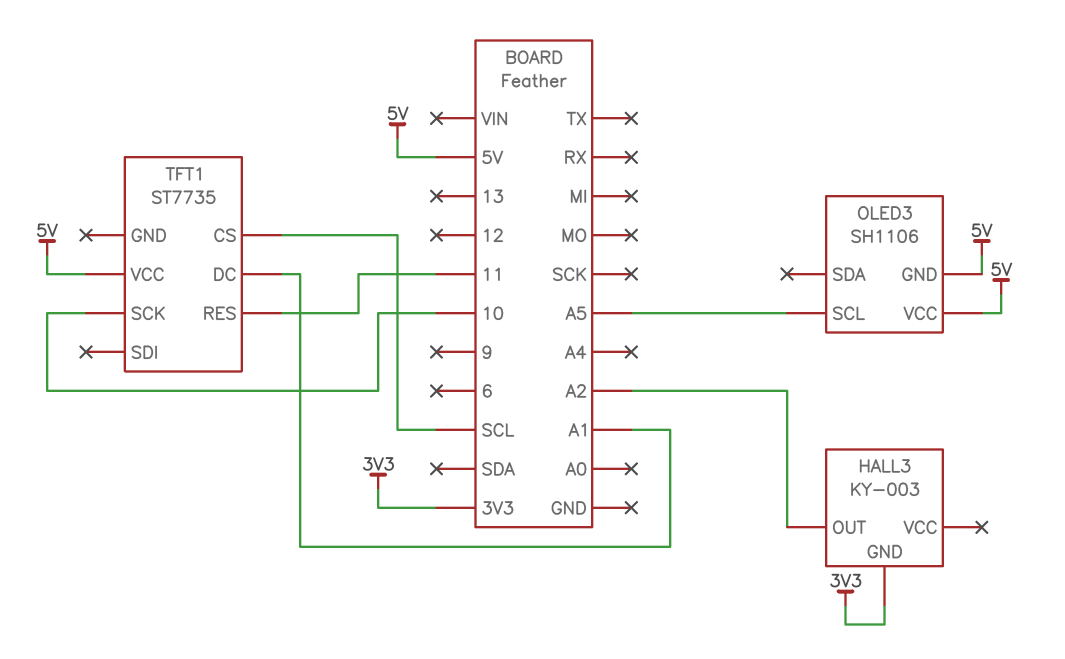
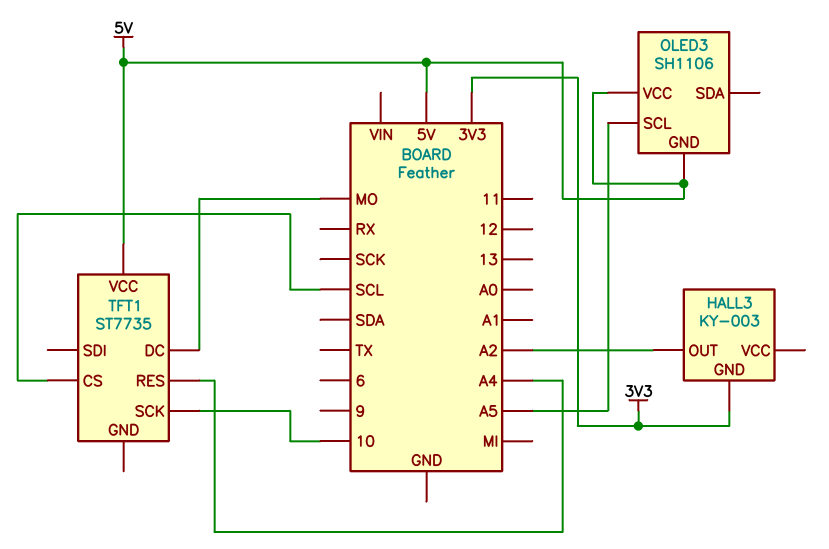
TFT1 pin DC: A1 -> MO
TFT1 pin RES: 11 -> A4

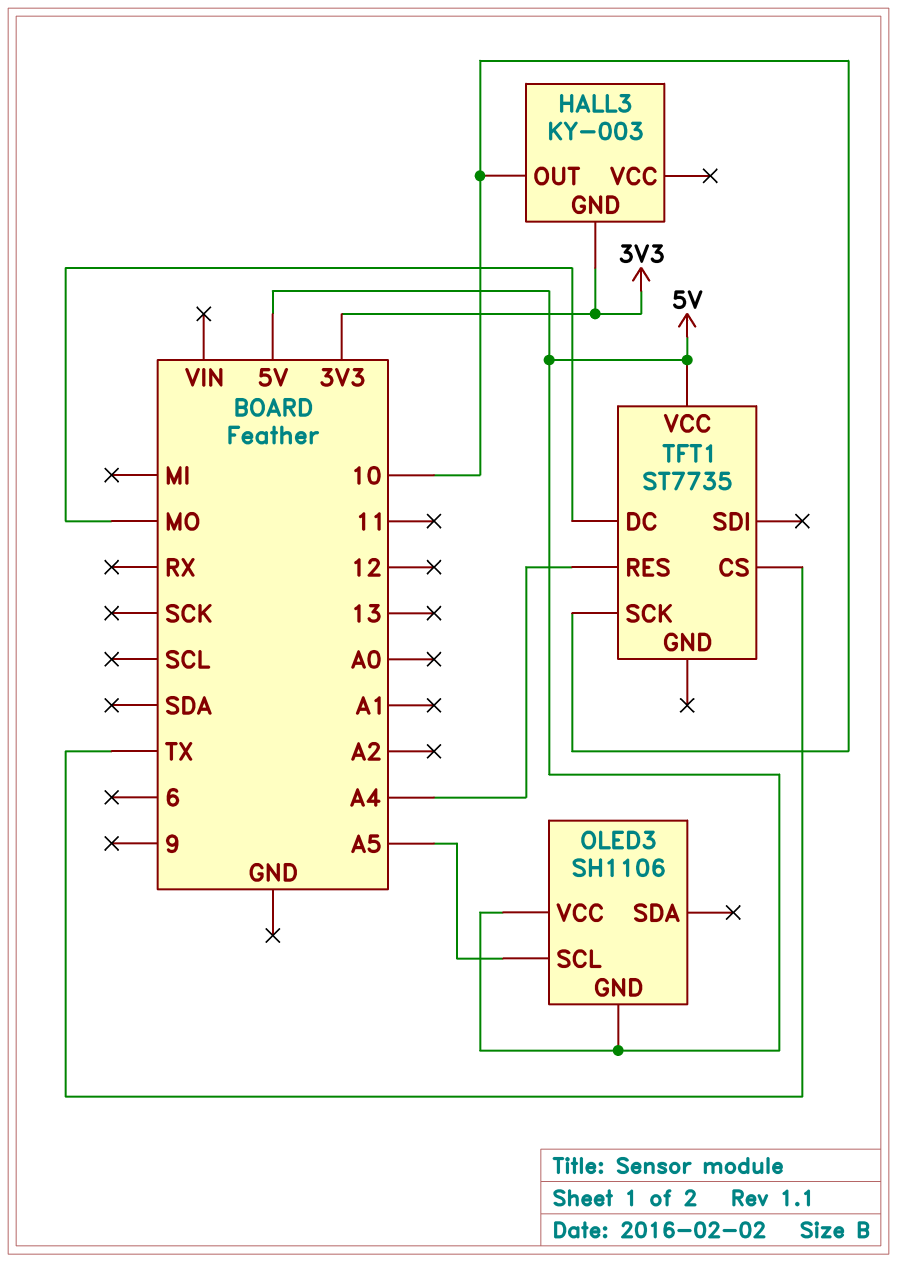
HALL3 pin OUT: A2 -> 10
TFT1 pin CS: SCL -> TX

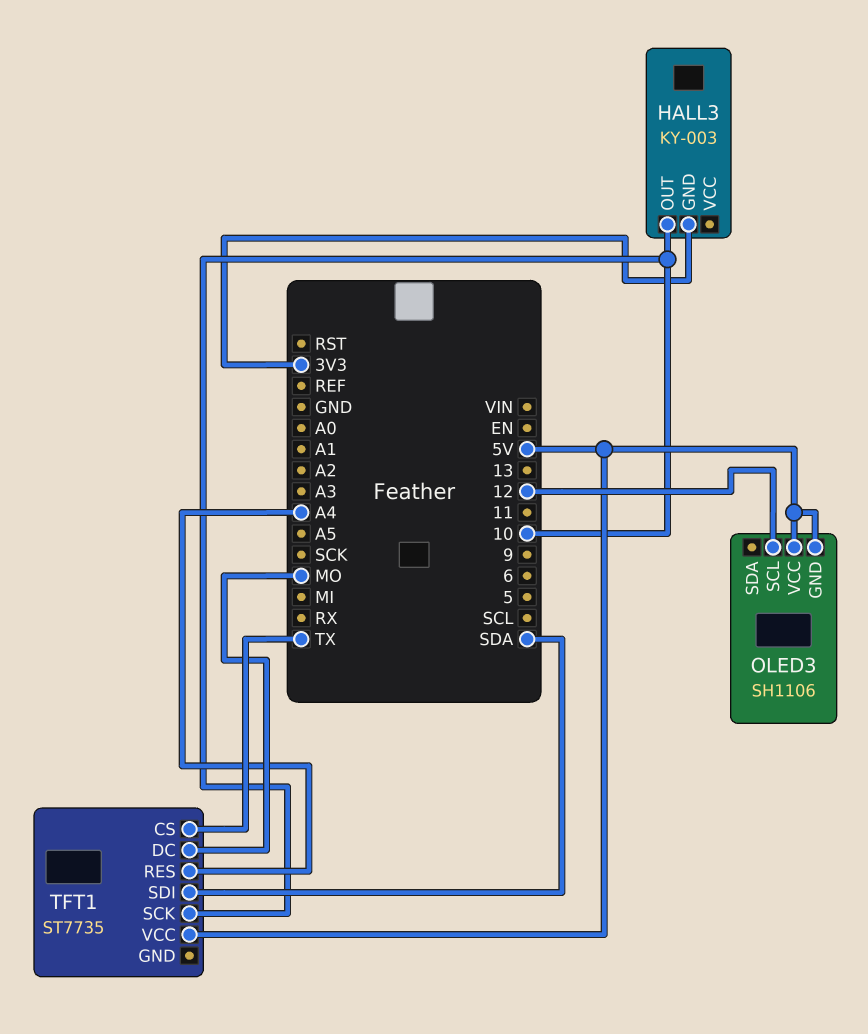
OLED3 pin SCL: A5 -> 12
TFT1 pin SDI: none -> SDA

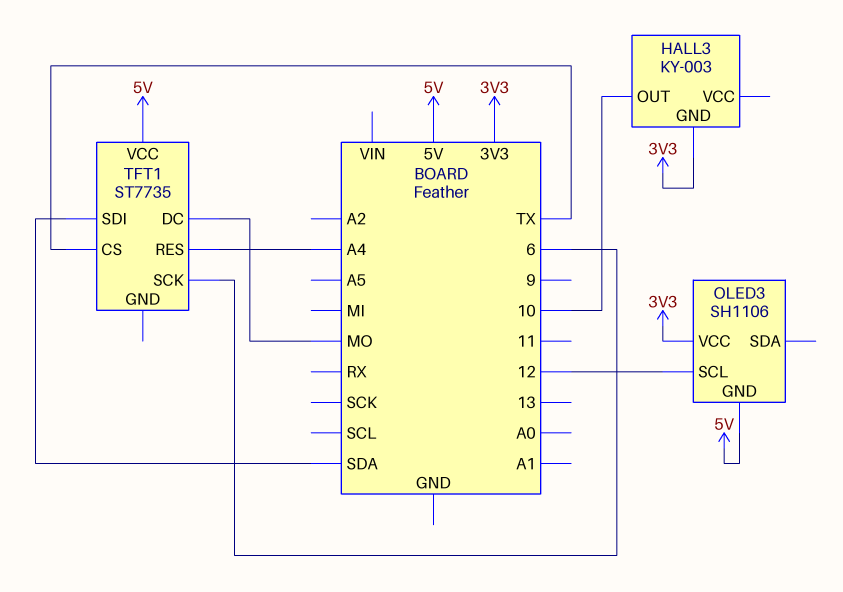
OLED3 pin VCC: 5V -> 3V3
TFT1 pin SCK: 10 -> 6

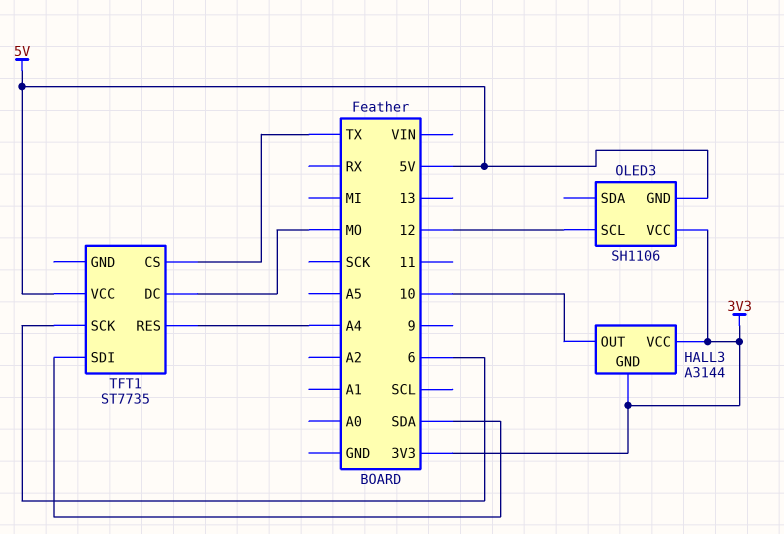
HALL3: KY-003 -> A3144
HALL3 pin VCC: none -> 3V3

